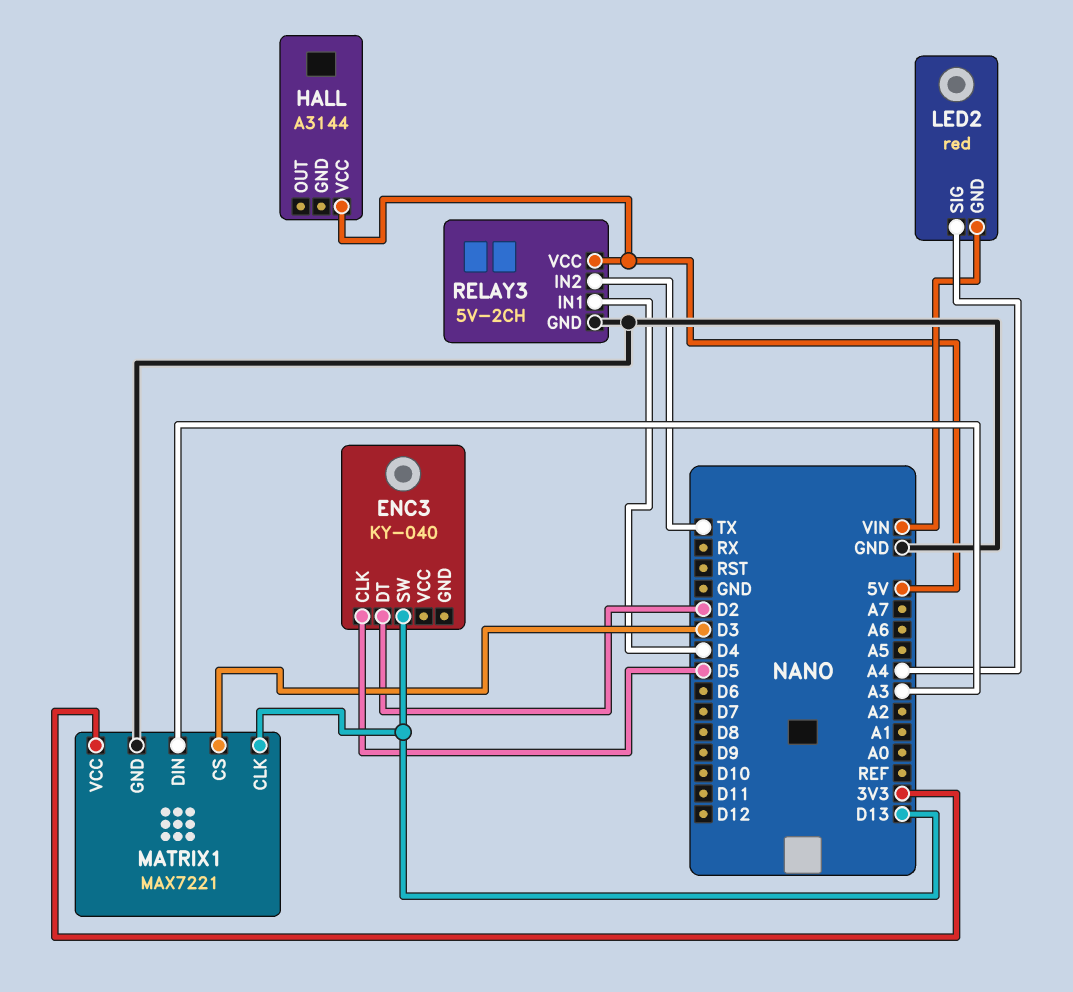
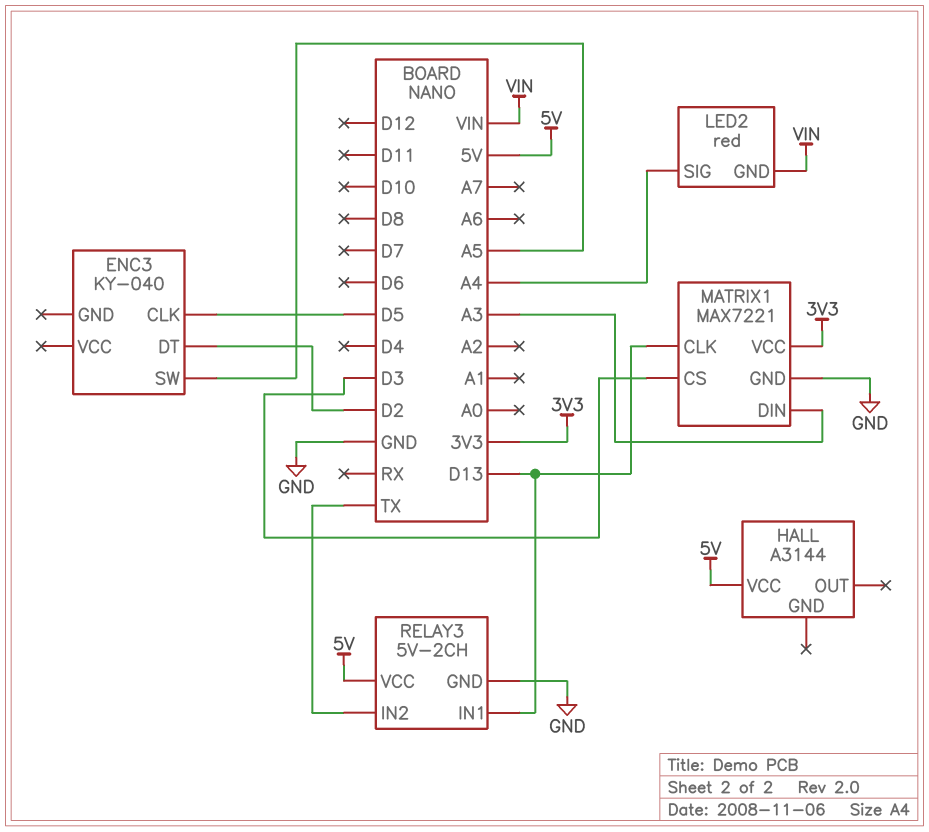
ENC3 pin SW: D13 -> A5
RELAY3 pin IN1: D4 -> D13

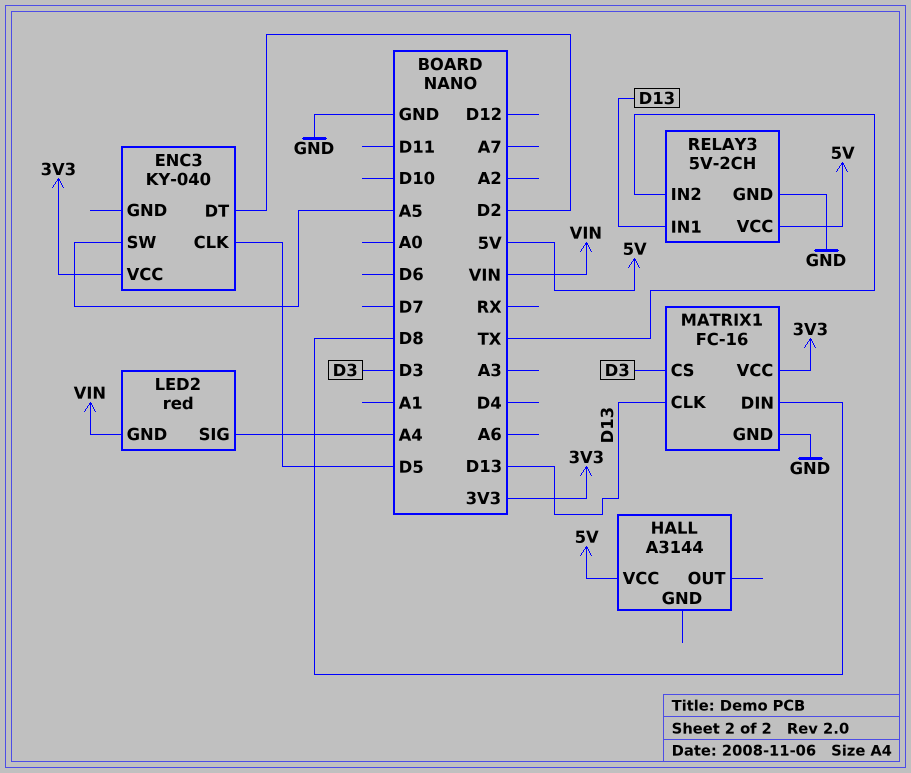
ENC3 pin VCC: none -> 3V3
MATRIX1: MAX7221 -> FC-16
MATRIX1 pin DIN: A3 -> D8

